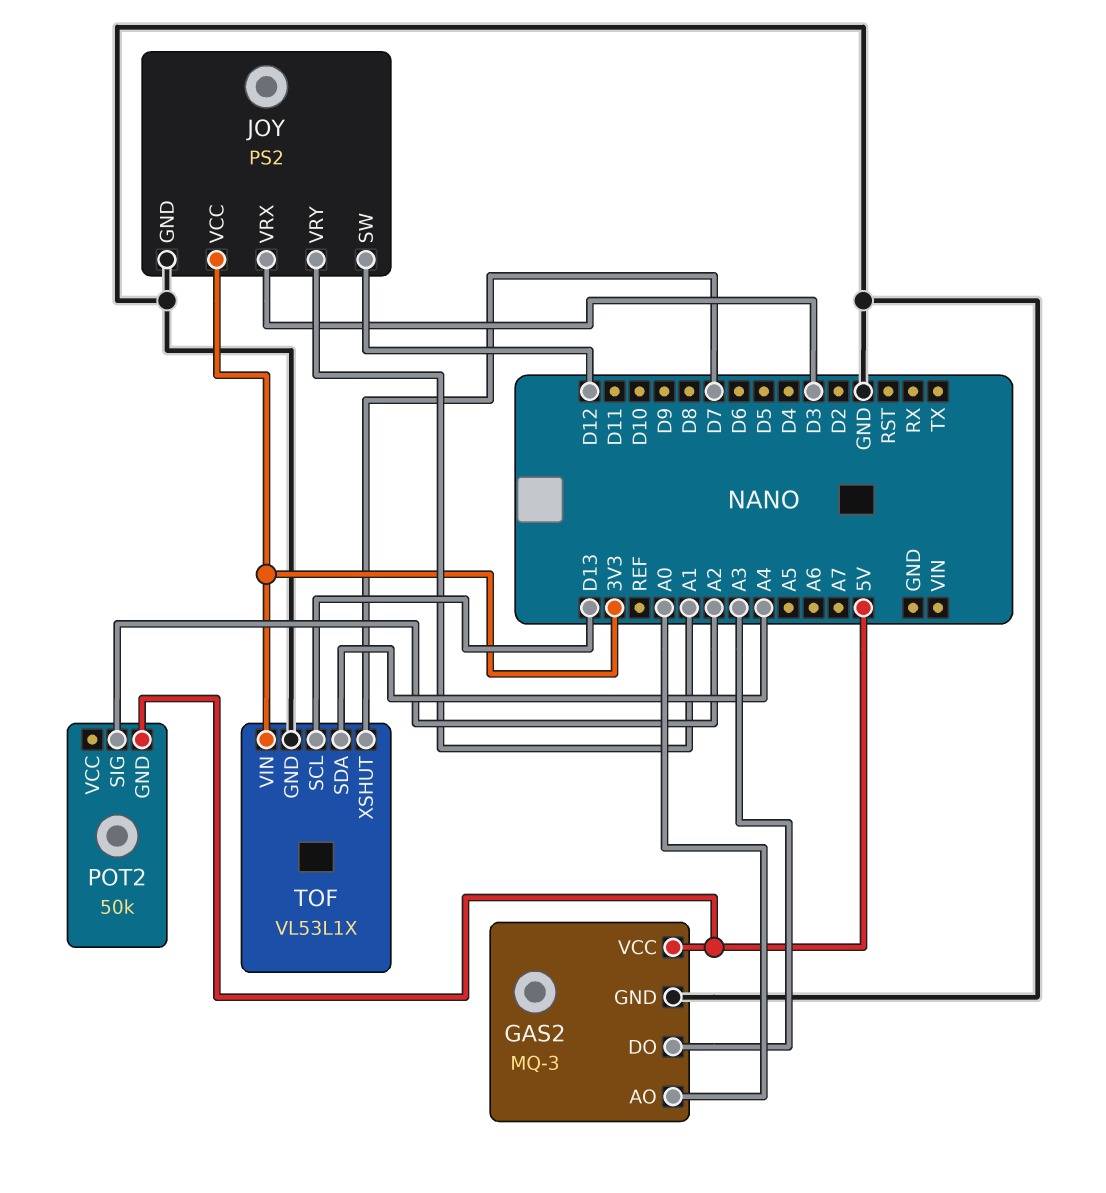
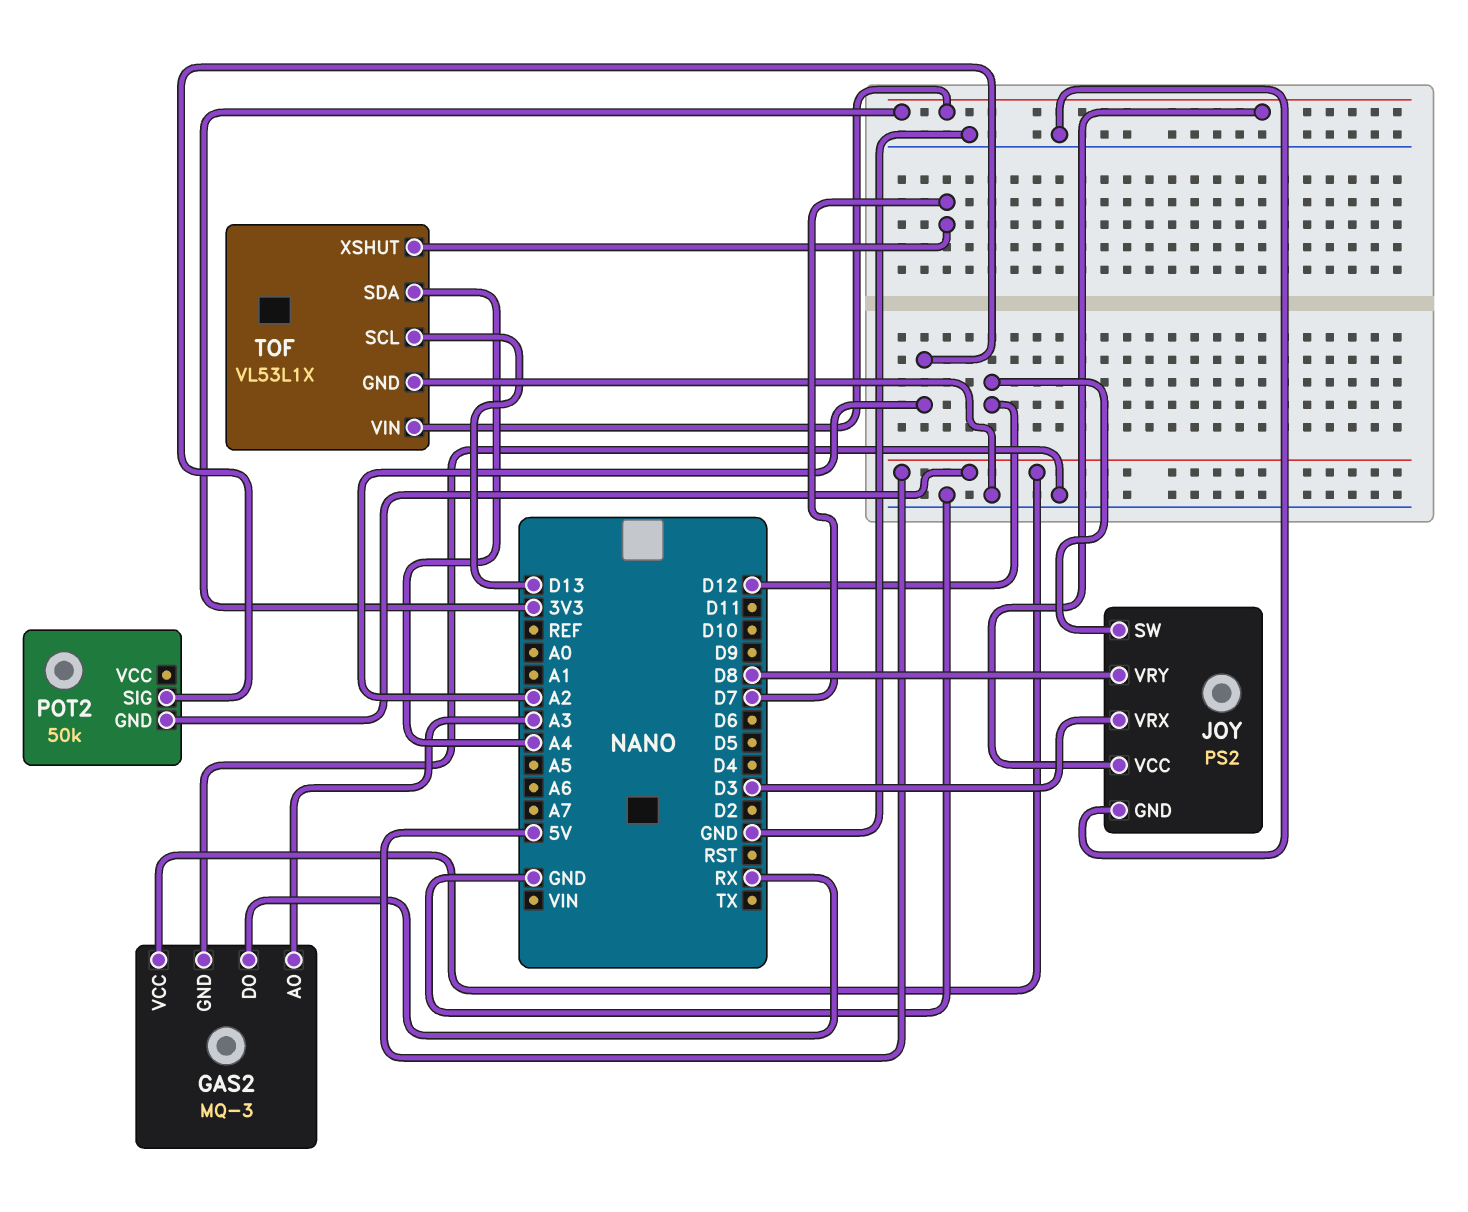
GAS2 pin AO: A0 -> A3
GAS2 pin DO: A3 -> RX
JOY pin VRY: A1 -> D8

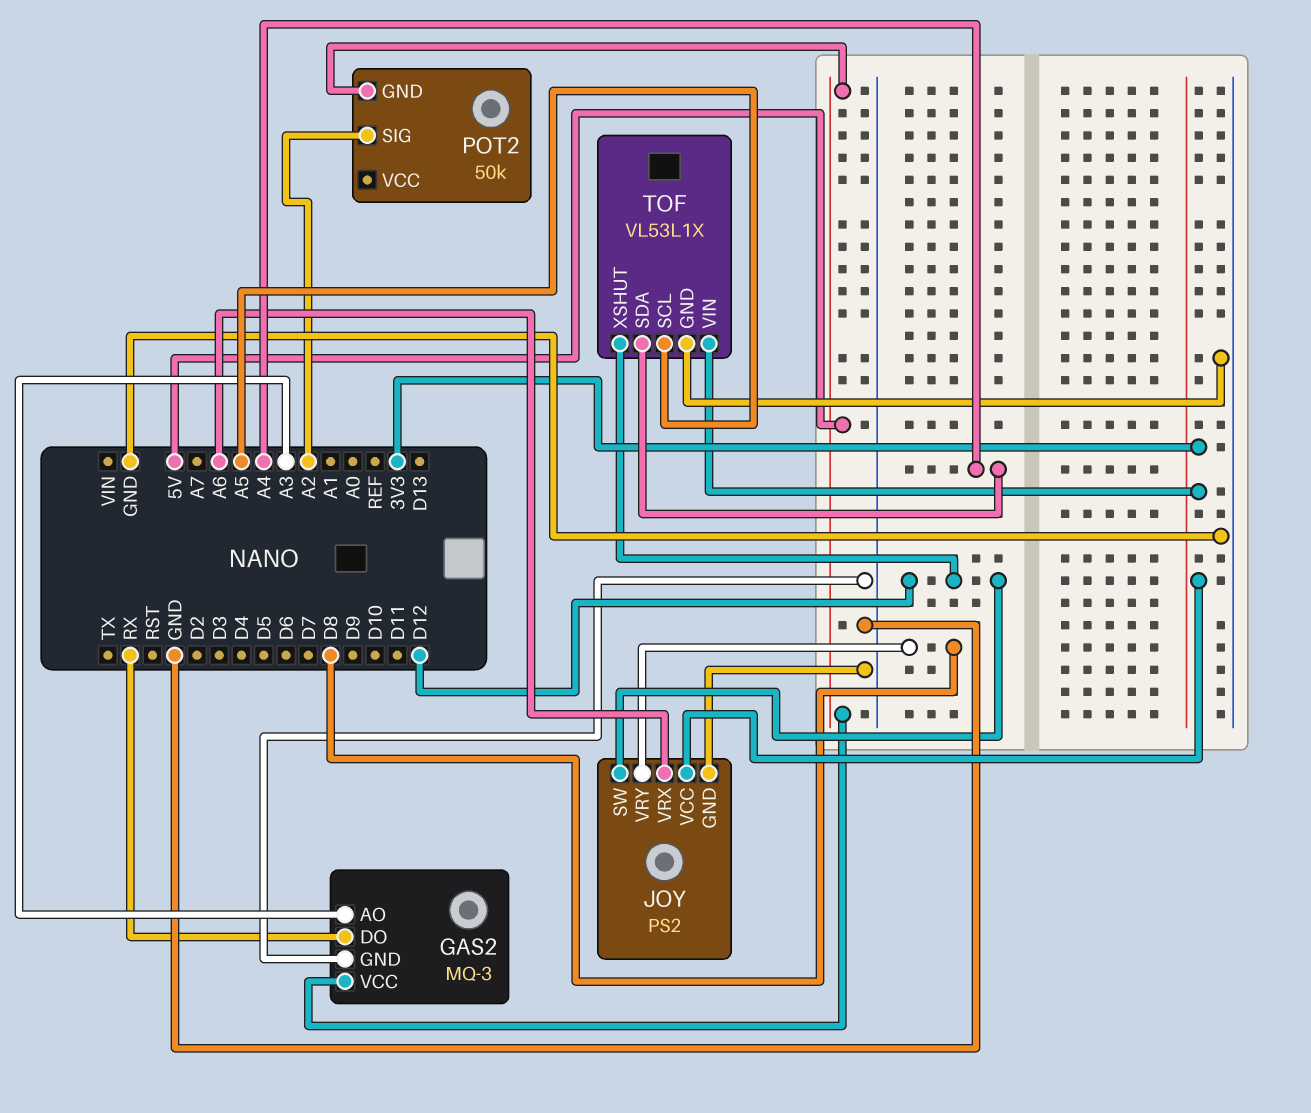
JOY pin VRX: D3 -> A6
TOF pin SCL: D13 -> A5
TOF pin XSHUT: D7 -> D12

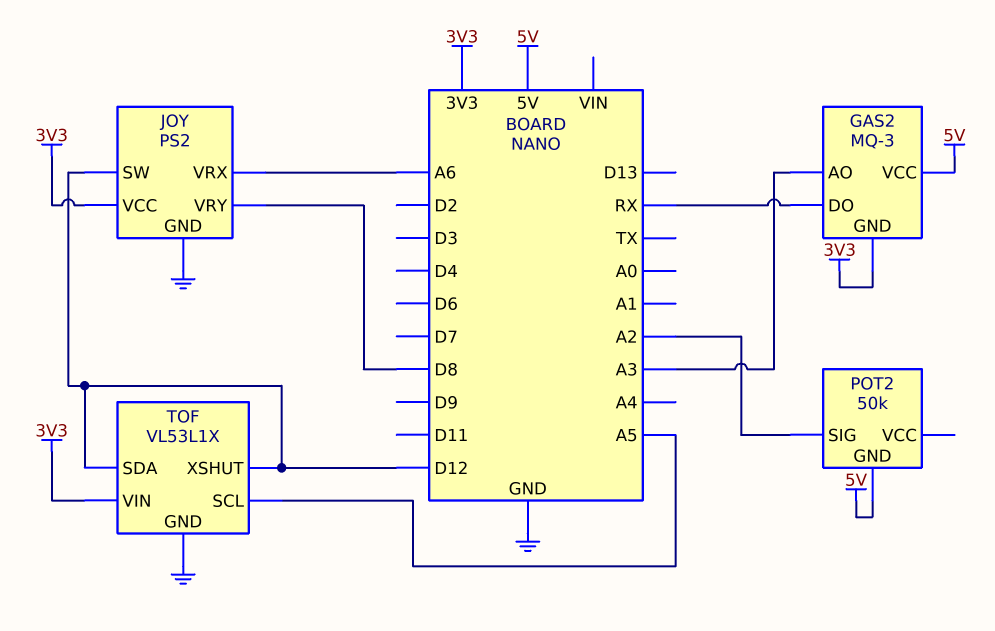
GAS2 pin GND: GND -> 3V3
TOF pin SDA: A4 -> D12

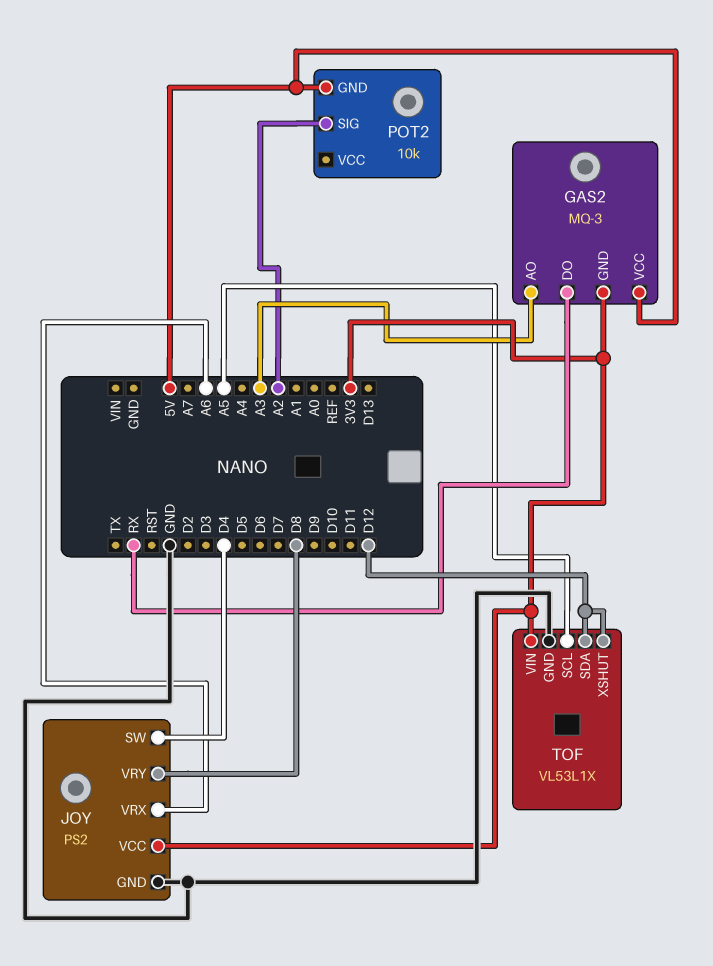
JOY pin SW: D12 -> D4
POT2: 50k -> 10k

